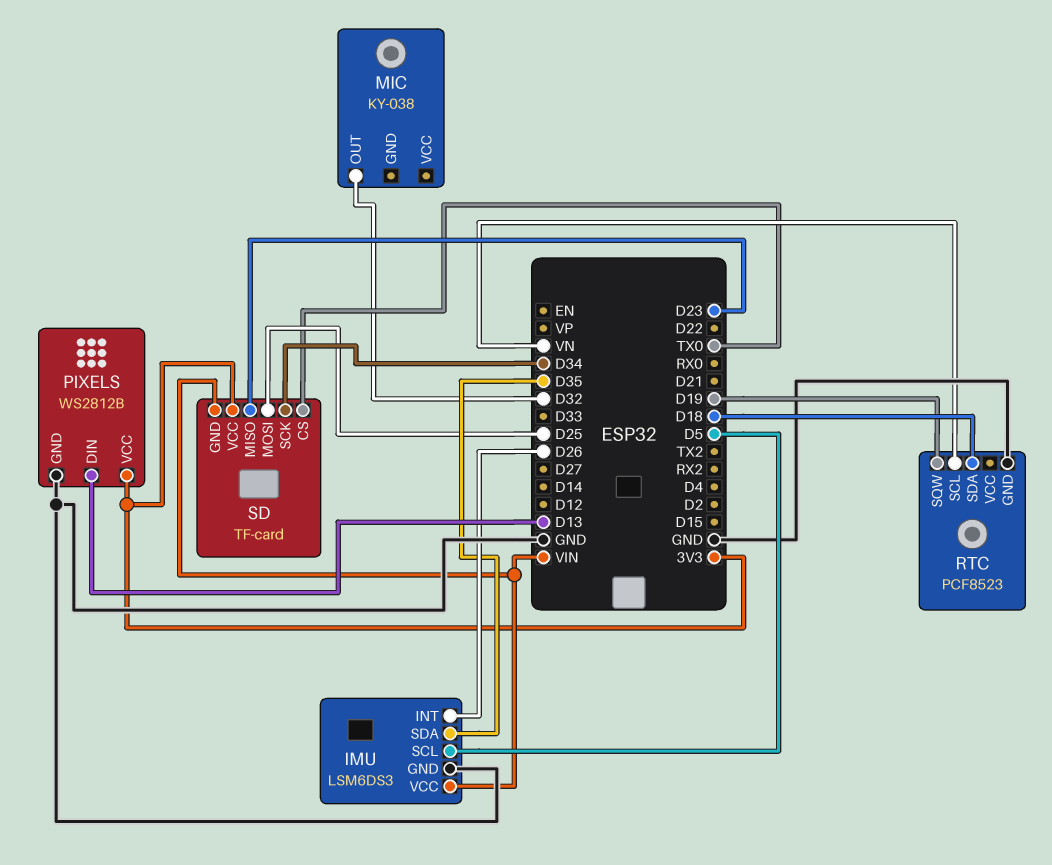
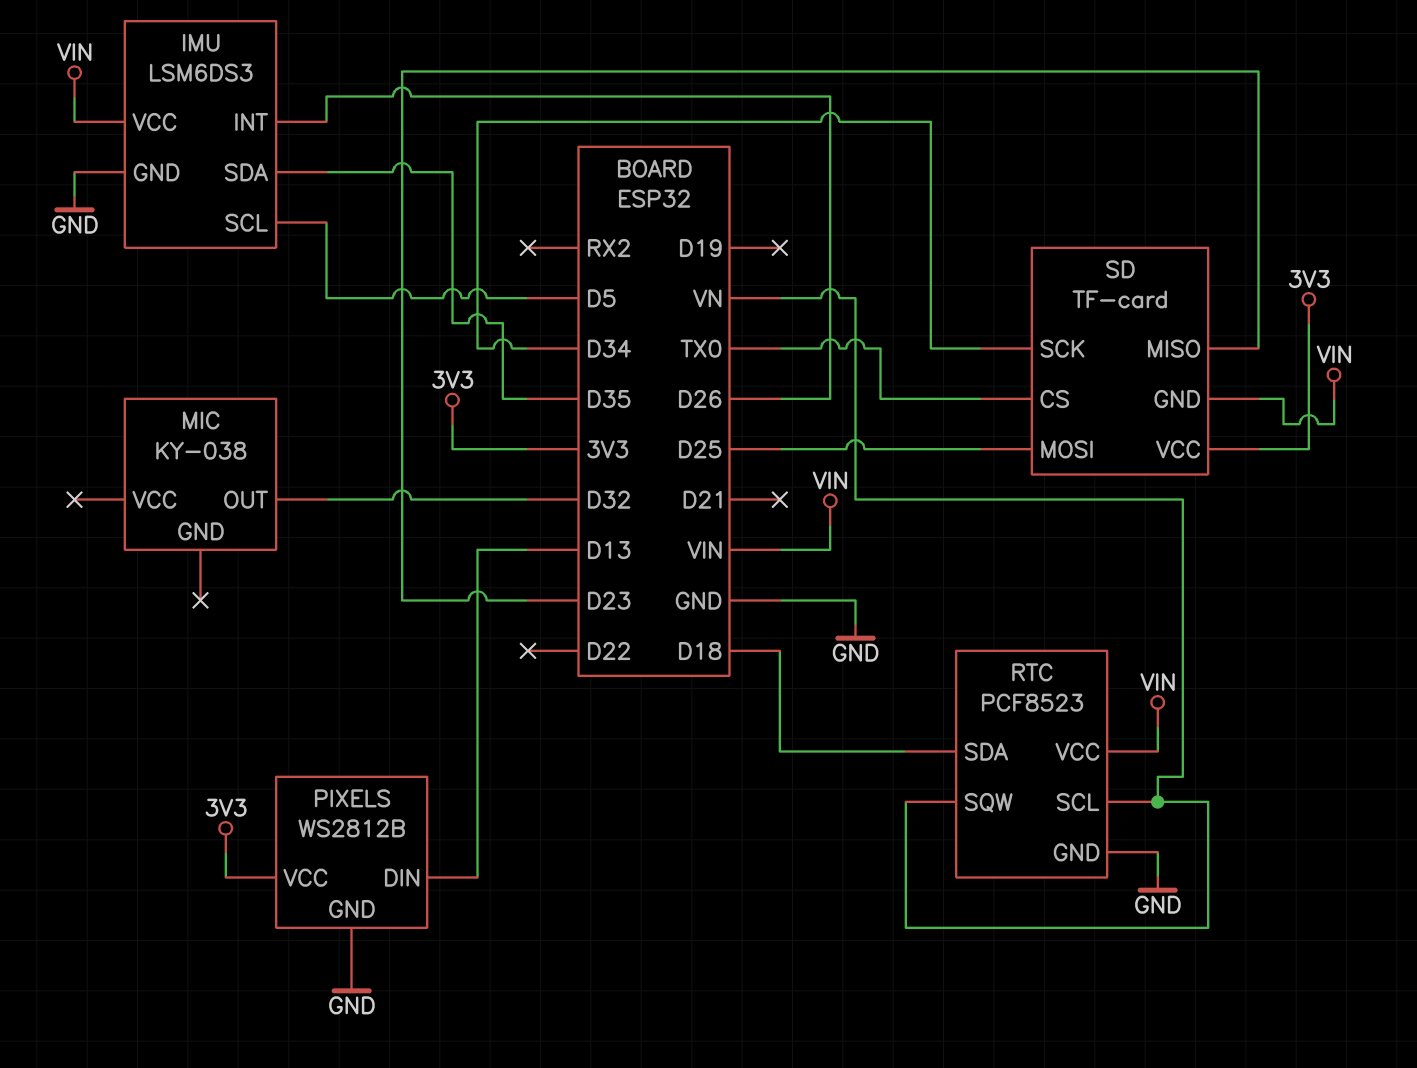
RTC pin SQW: D19 -> VN
RTC pin VCC: none -> VIN

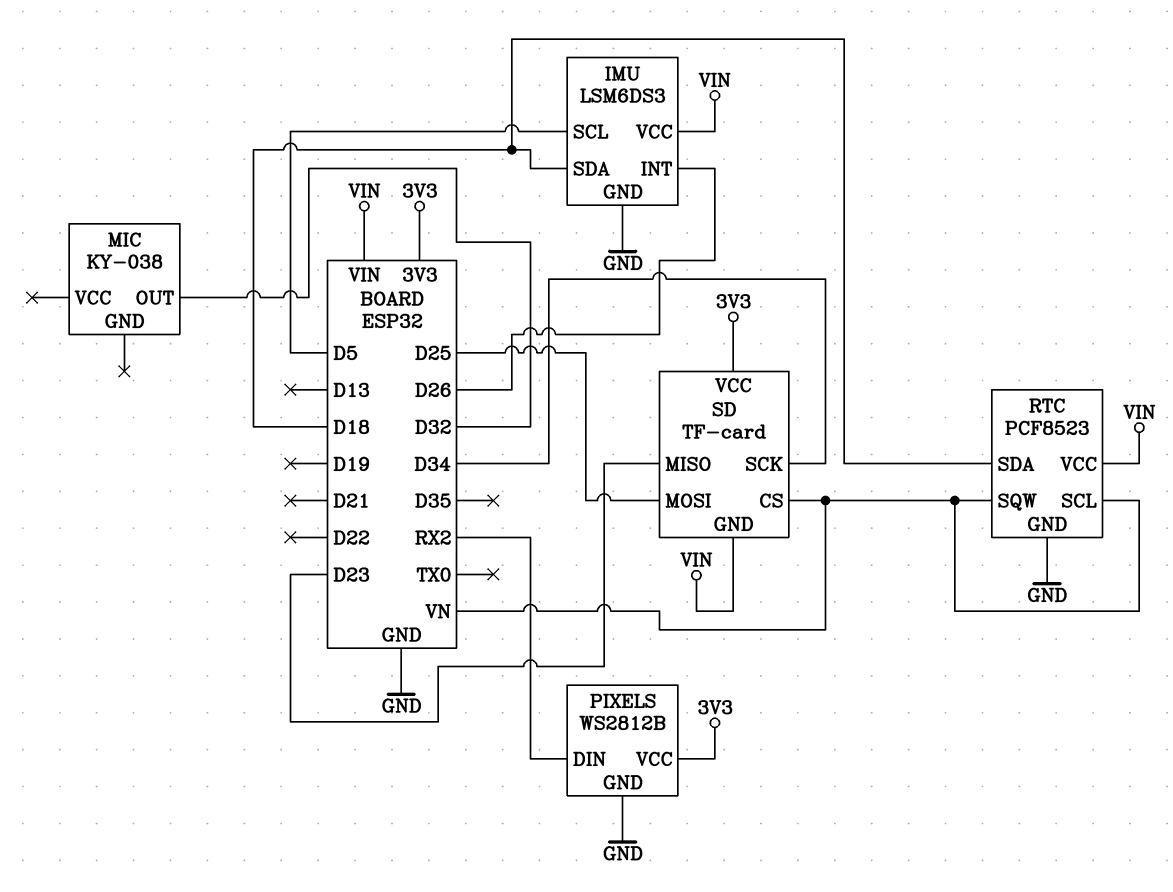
IMU pin SDA: D35 -> D18
PIXELS pin DIN: D13 -> RX2
SD pin CS: TX0 -> VN

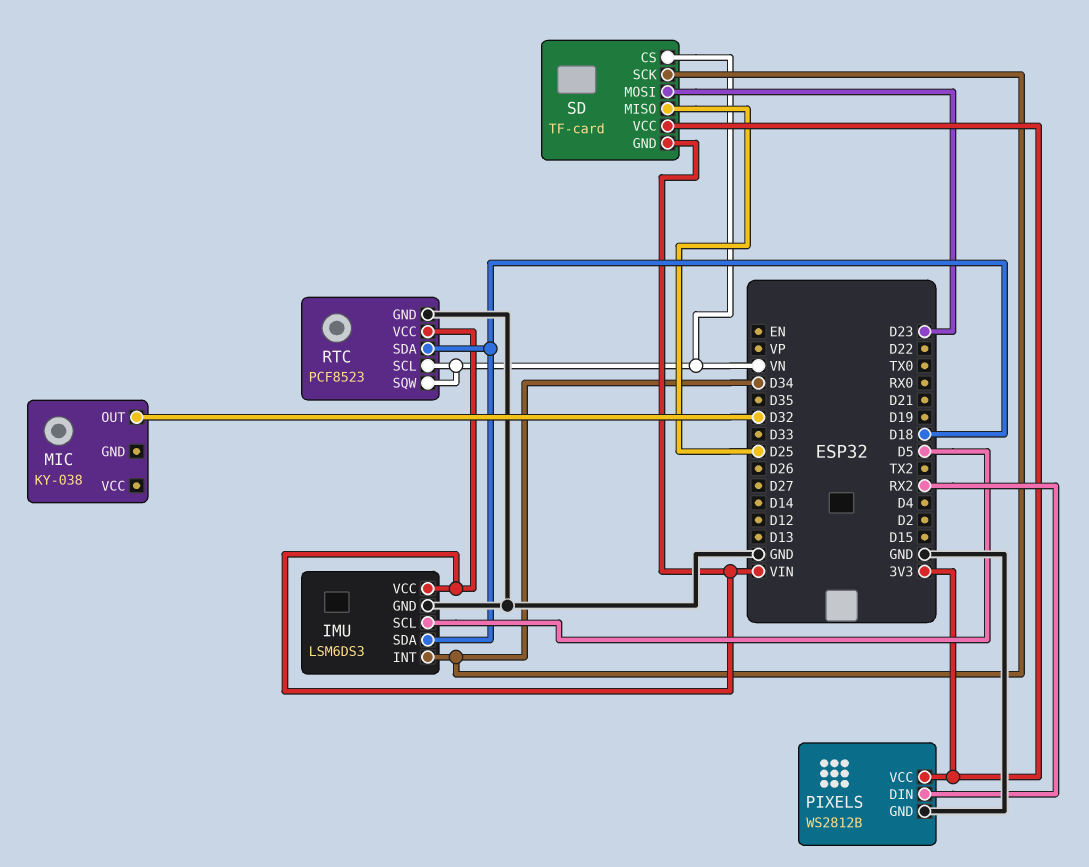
IMU pin INT: D26 -> D34
SD pin MISO: D23 -> D25
SD pin MOSI: D25 -> D23

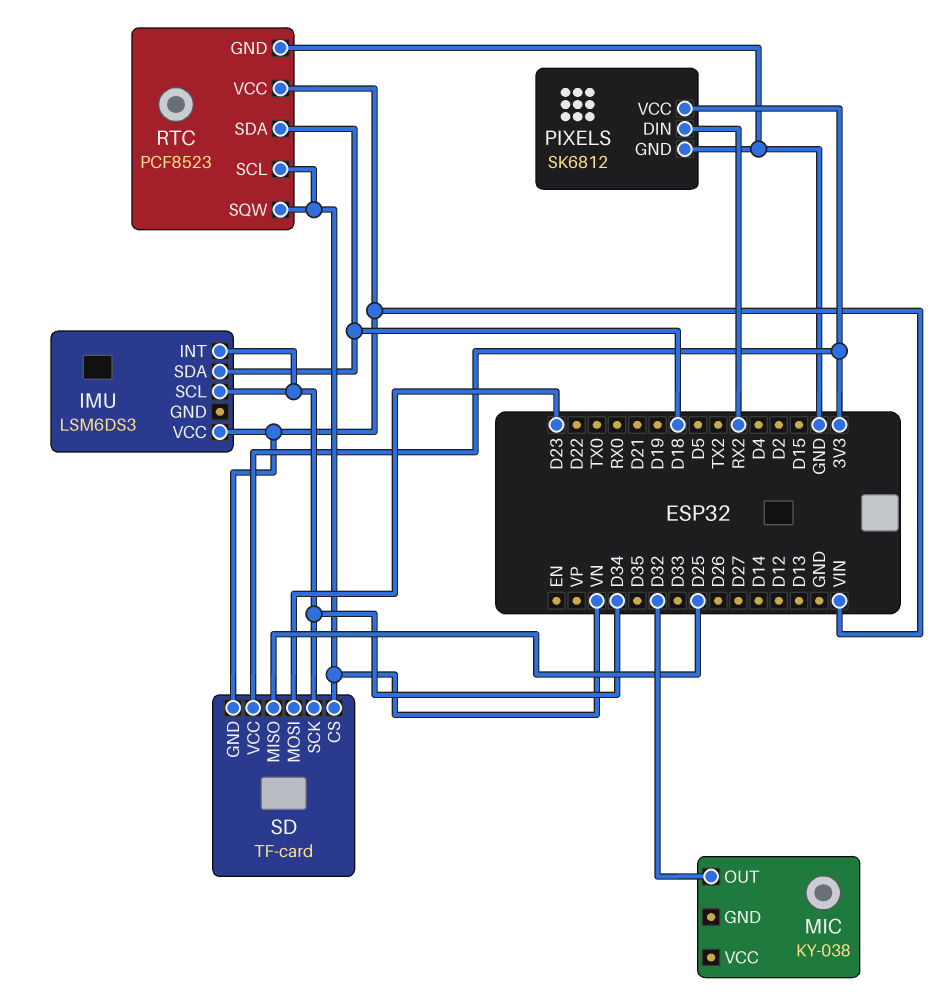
IMU pin GND: GND -> none
IMU pin SCL: D5 -> D34
PIXELS: WS2812B -> SK6812

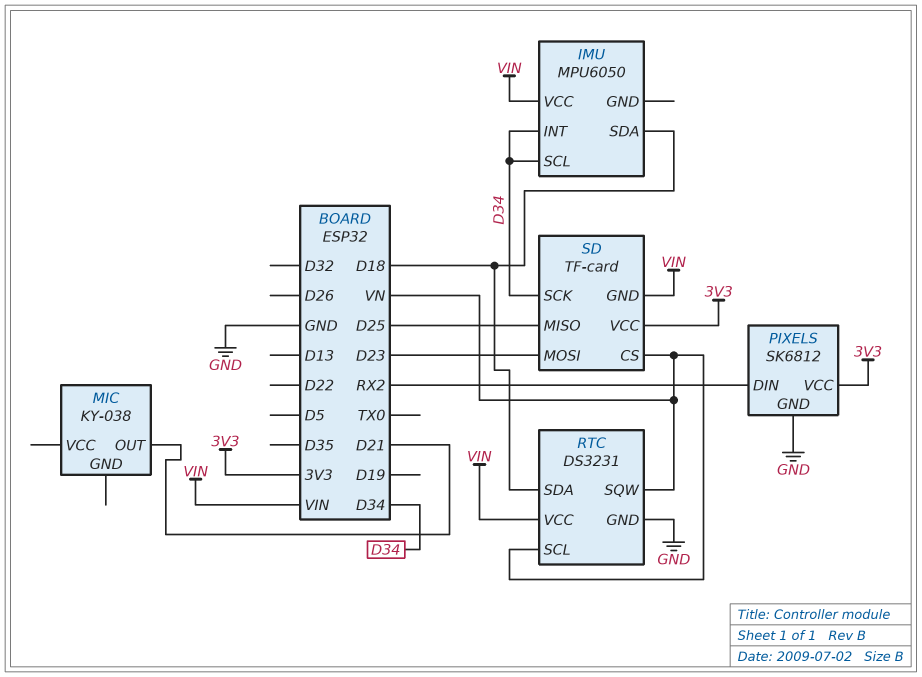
IMU: LSM6DS3 -> MPU6050
MIC pin OUT: D32 -> D21
RTC: PCF8523 -> DS3231

